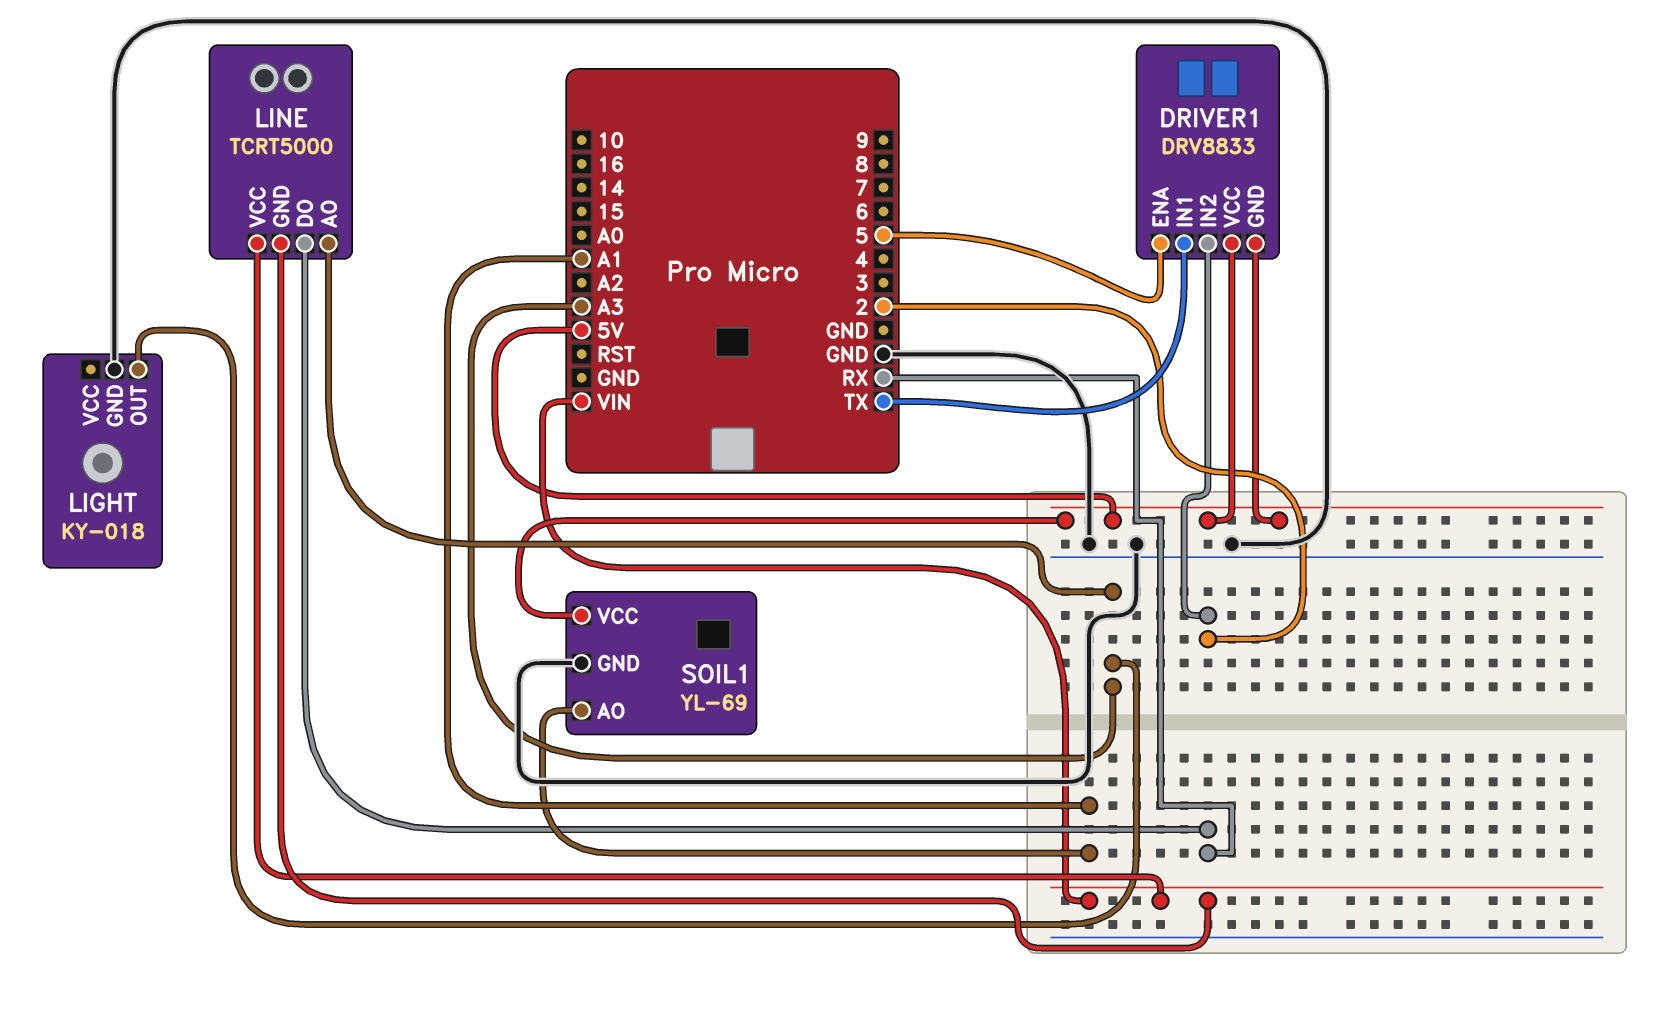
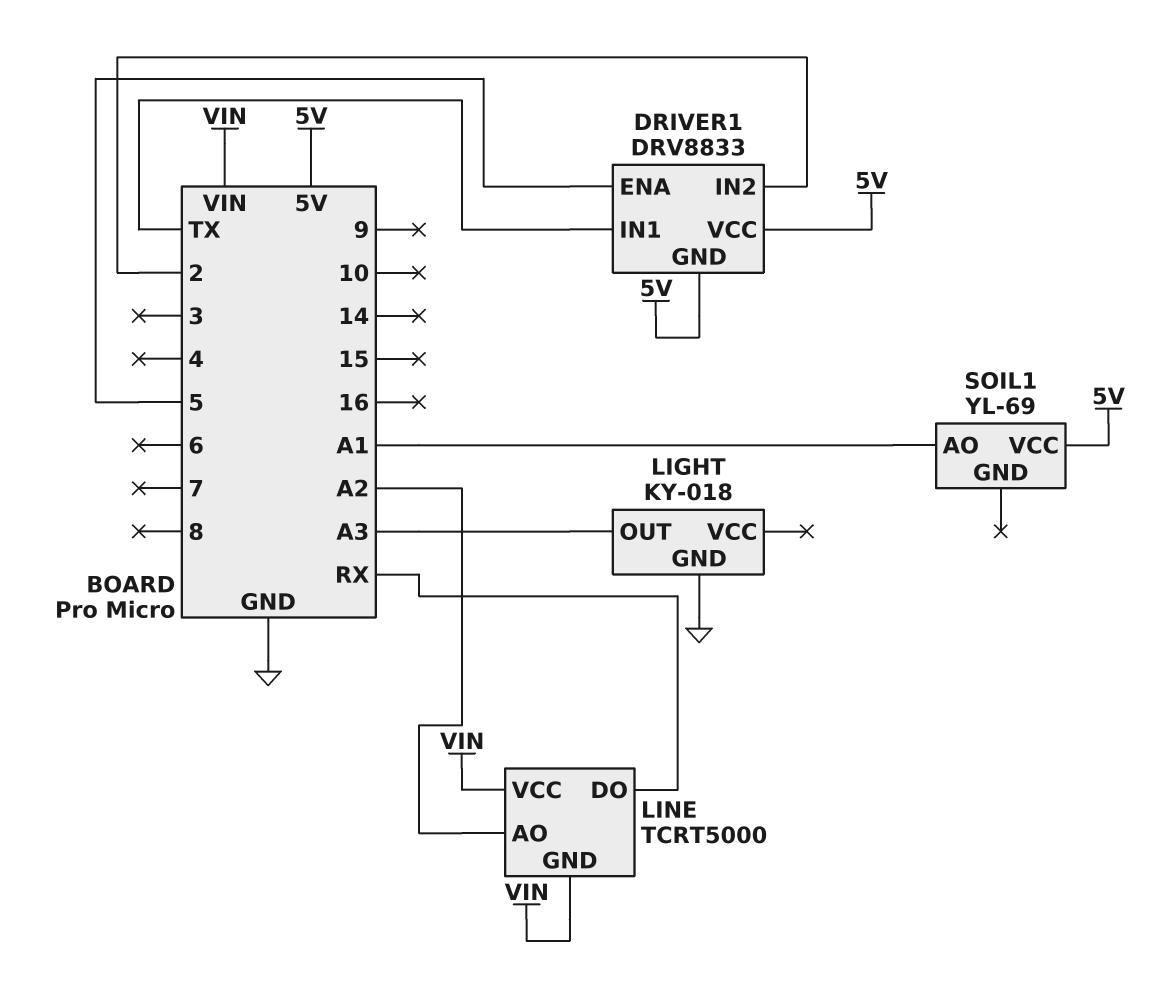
LINE pin AO: A3 -> A2
SOIL1 pin GND: GND -> none

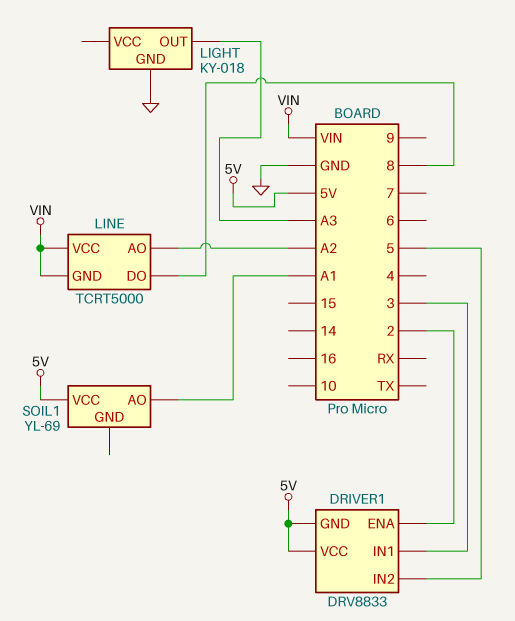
DRIVER1 pin ENA: 5 -> 2
DRIVER1 pin IN1: TX -> 3
DRIVER1 pin IN2: 2 -> 5
LINE pin DO: RX -> 8

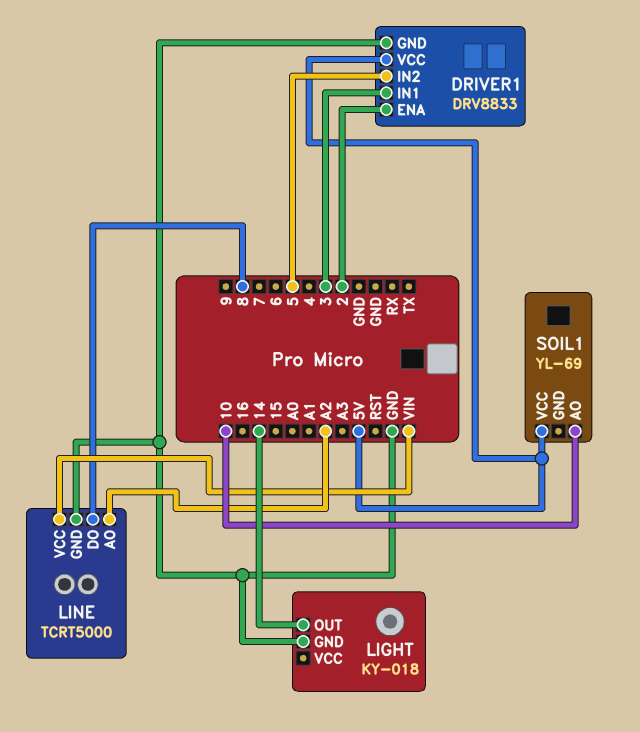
DRIVER1 pin GND: 5V -> GND
LIGHT pin OUT: A3 -> 14
LINE pin GND: VIN -> GND
SOIL1 pin AO: A1 -> 10

